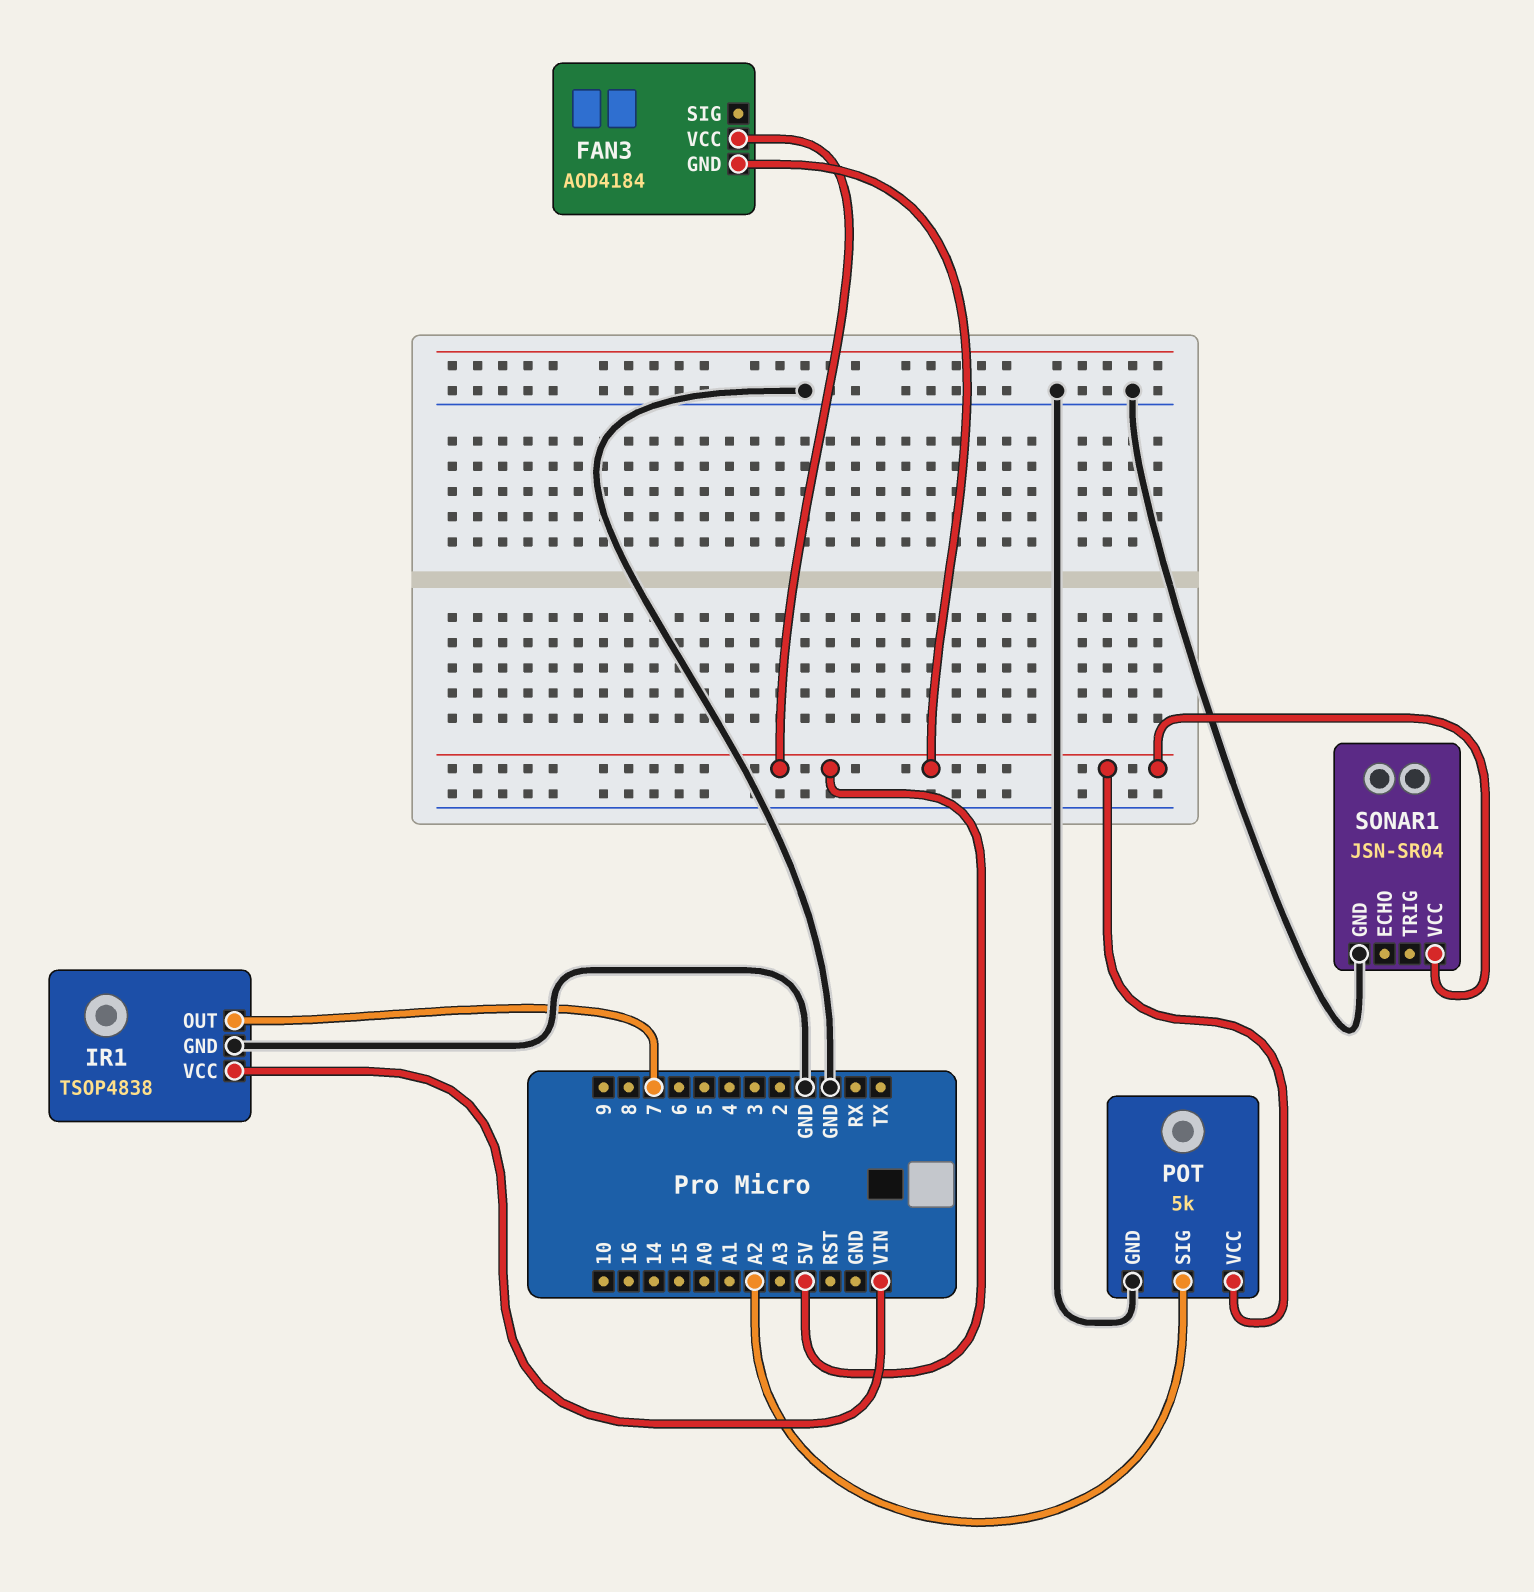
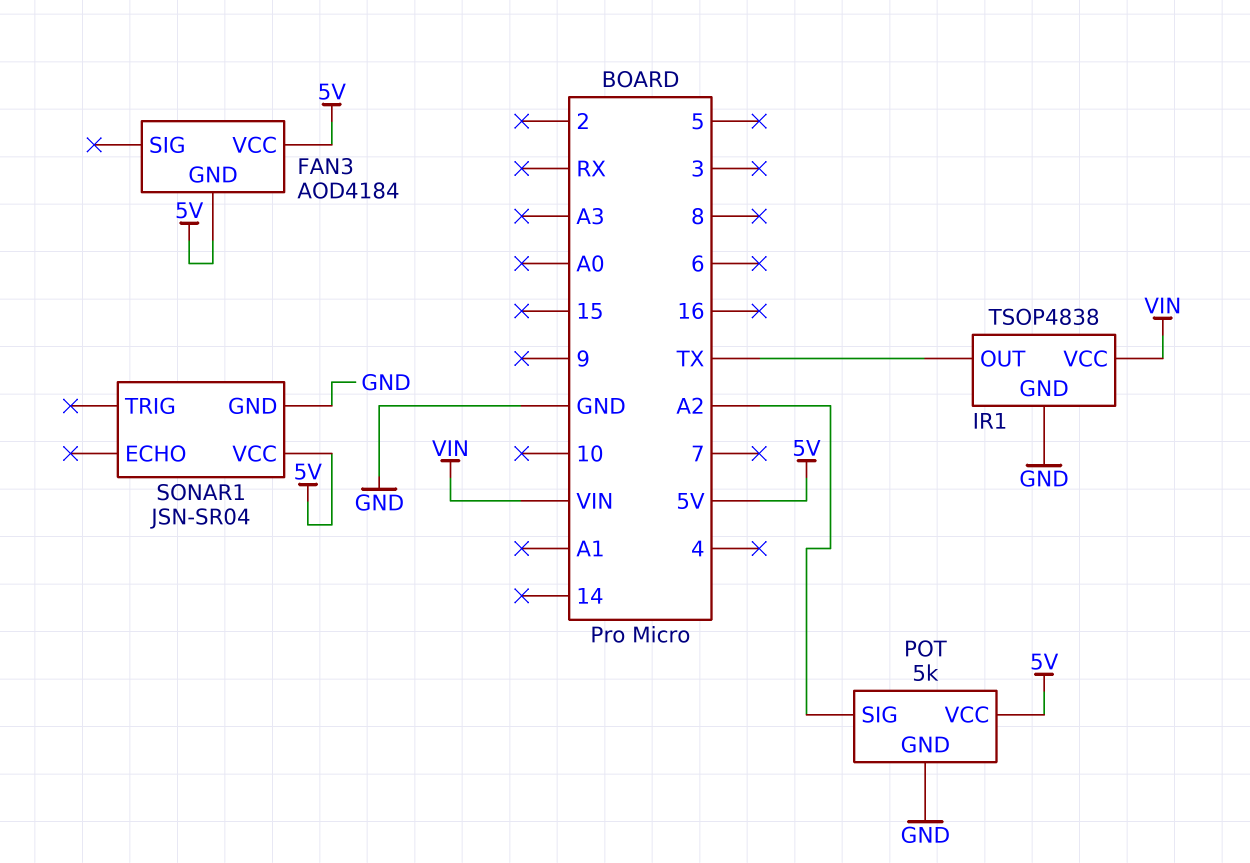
IR1 pin OUT: 7 -> TX

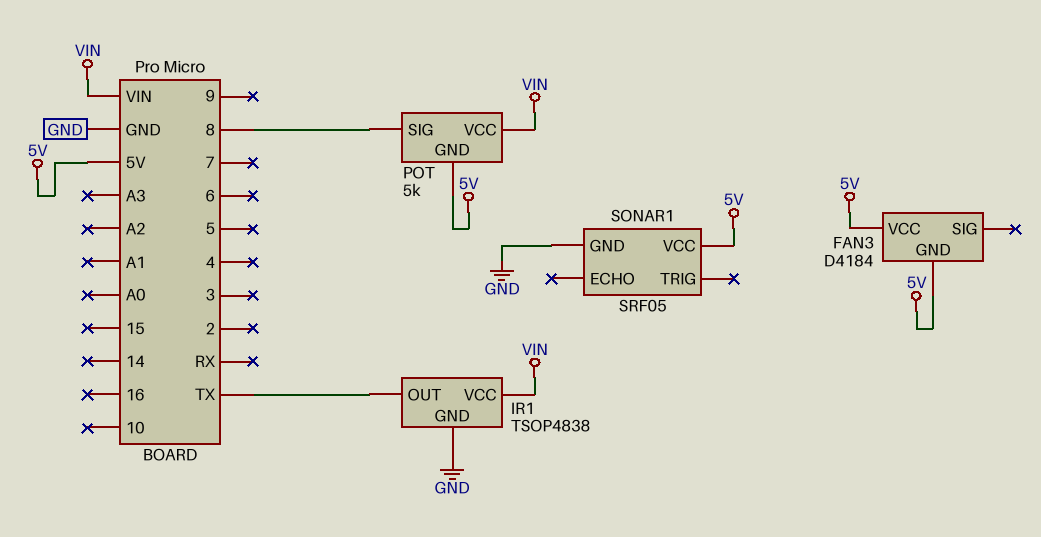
FAN3: AOD4184 -> D4184
POT pin GND: GND -> 5V
POT pin SIG: A2 -> 8
POT pin VCC: 5V -> VIN
SONAR1: JSN-SR04 -> SRF05

